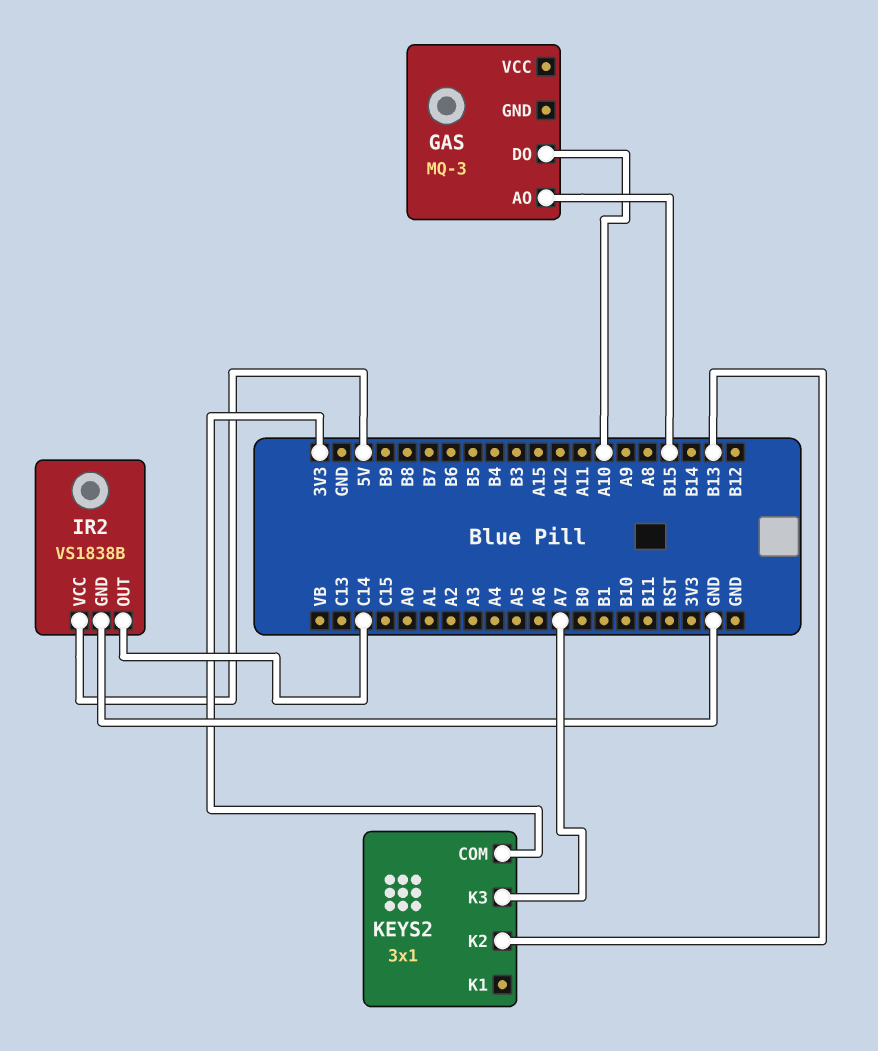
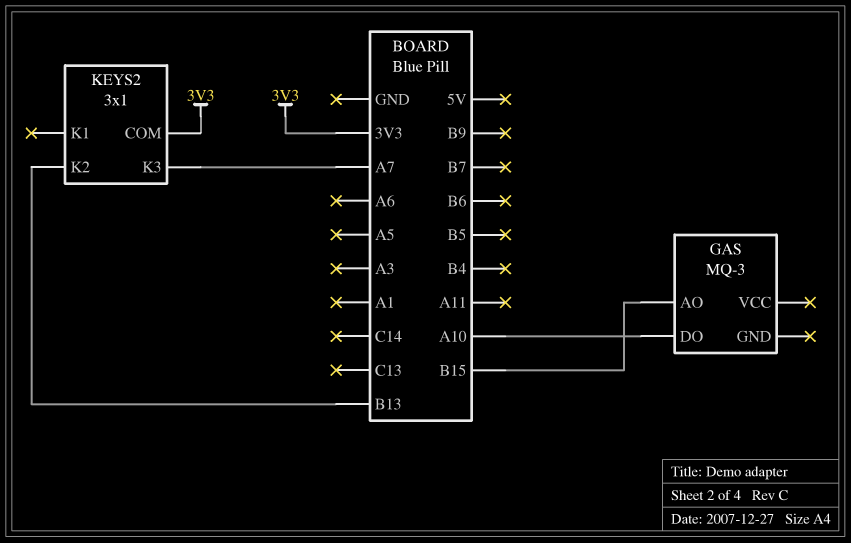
IR2: VS1838B -> none
IR2 pin GND: GND -> none
IR2 pin OUT: C14 -> none
IR2 pin VCC: 5V -> none

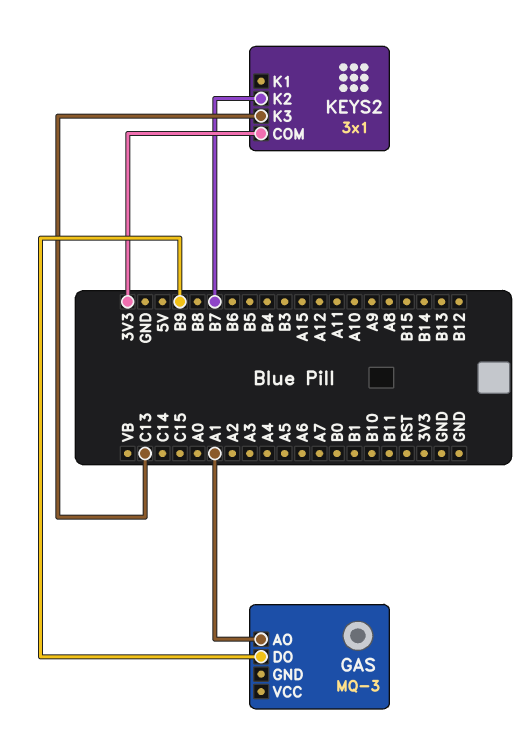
GAS pin AO: B15 -> A1
GAS pin DO: A10 -> B9
KEYS2 pin K2: B13 -> B7
KEYS2 pin K3: A7 -> C13

